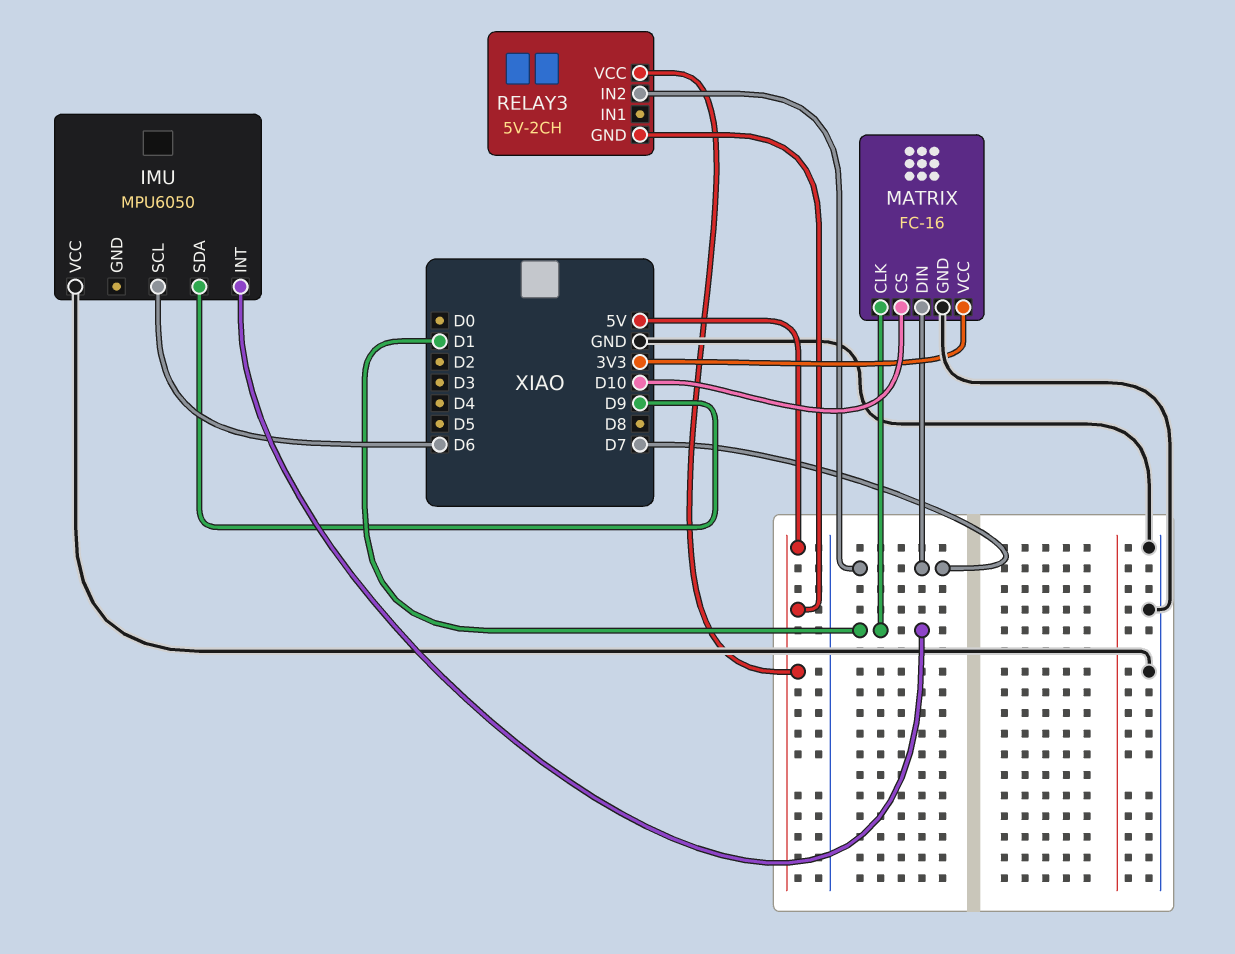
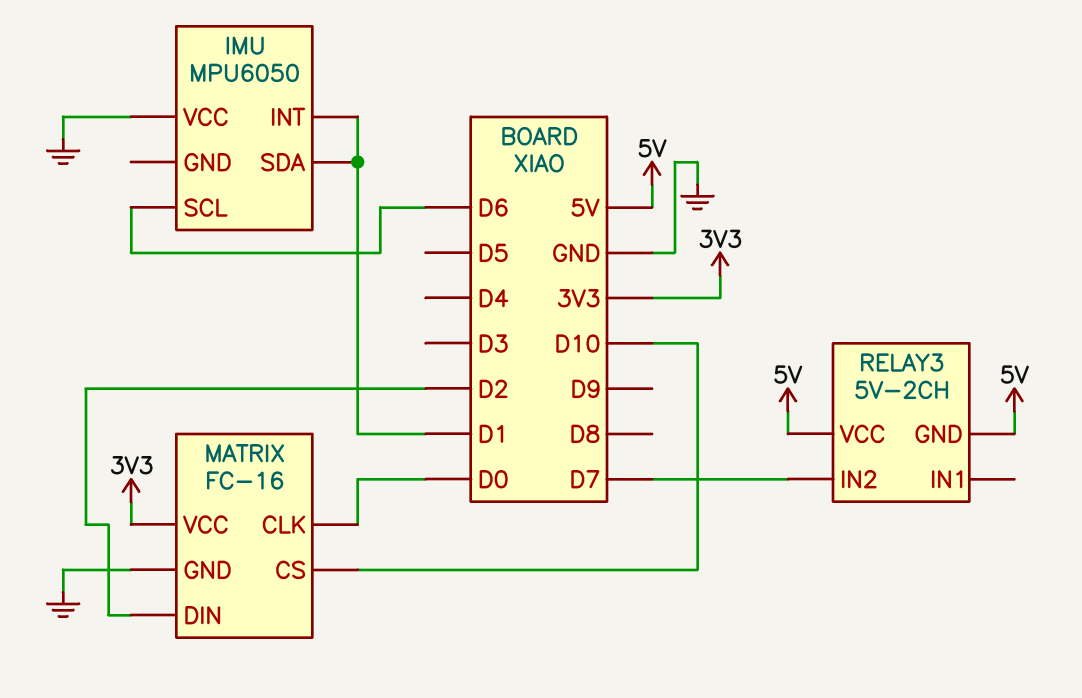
IMU pin SDA: D9 -> D1
MATRIX pin CLK: D1 -> D0
MATRIX pin DIN: D7 -> D2

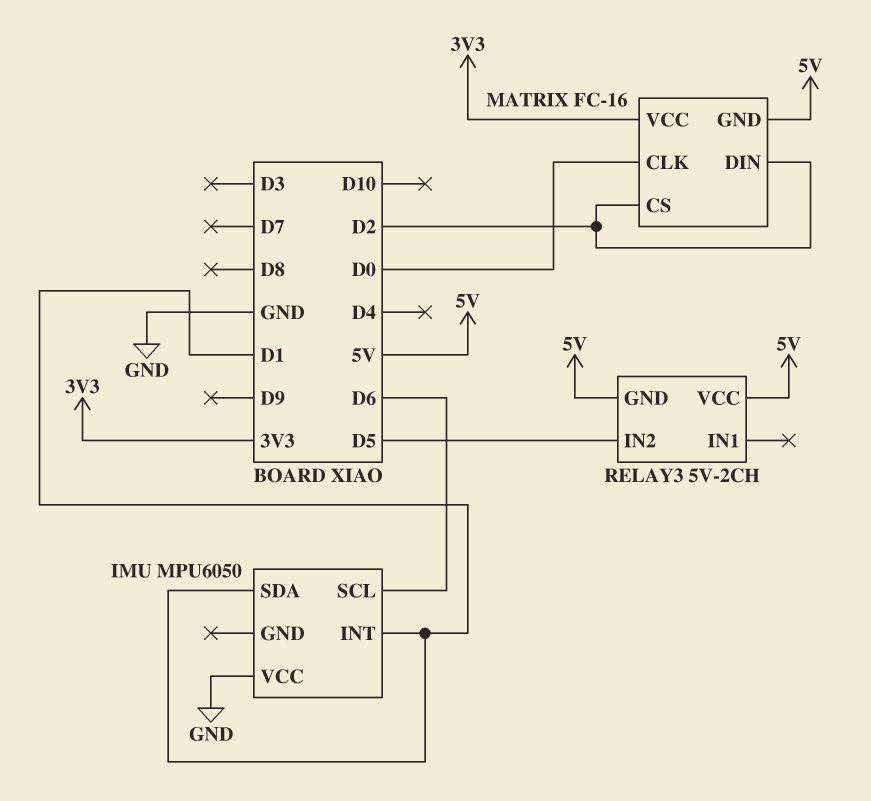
MATRIX pin CS: D10 -> D2
MATRIX pin GND: GND -> 5V
RELAY3 pin IN2: D7 -> D5

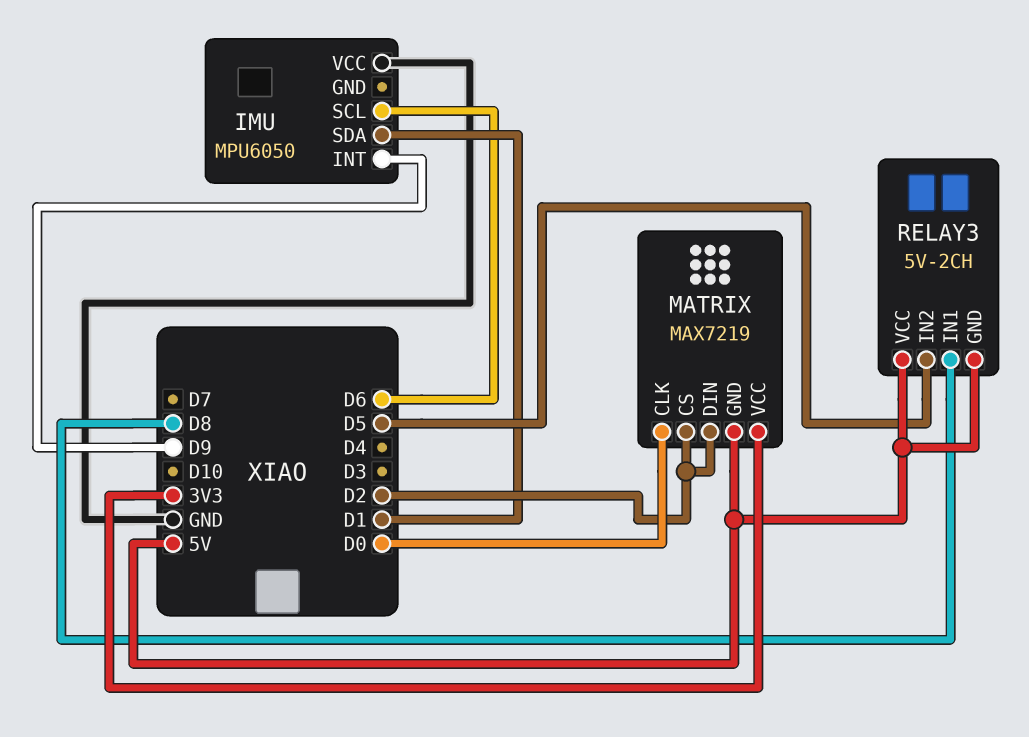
IMU pin INT: D1 -> D9
MATRIX: FC-16 -> MAX7219
RELAY3 pin IN1: none -> D8

